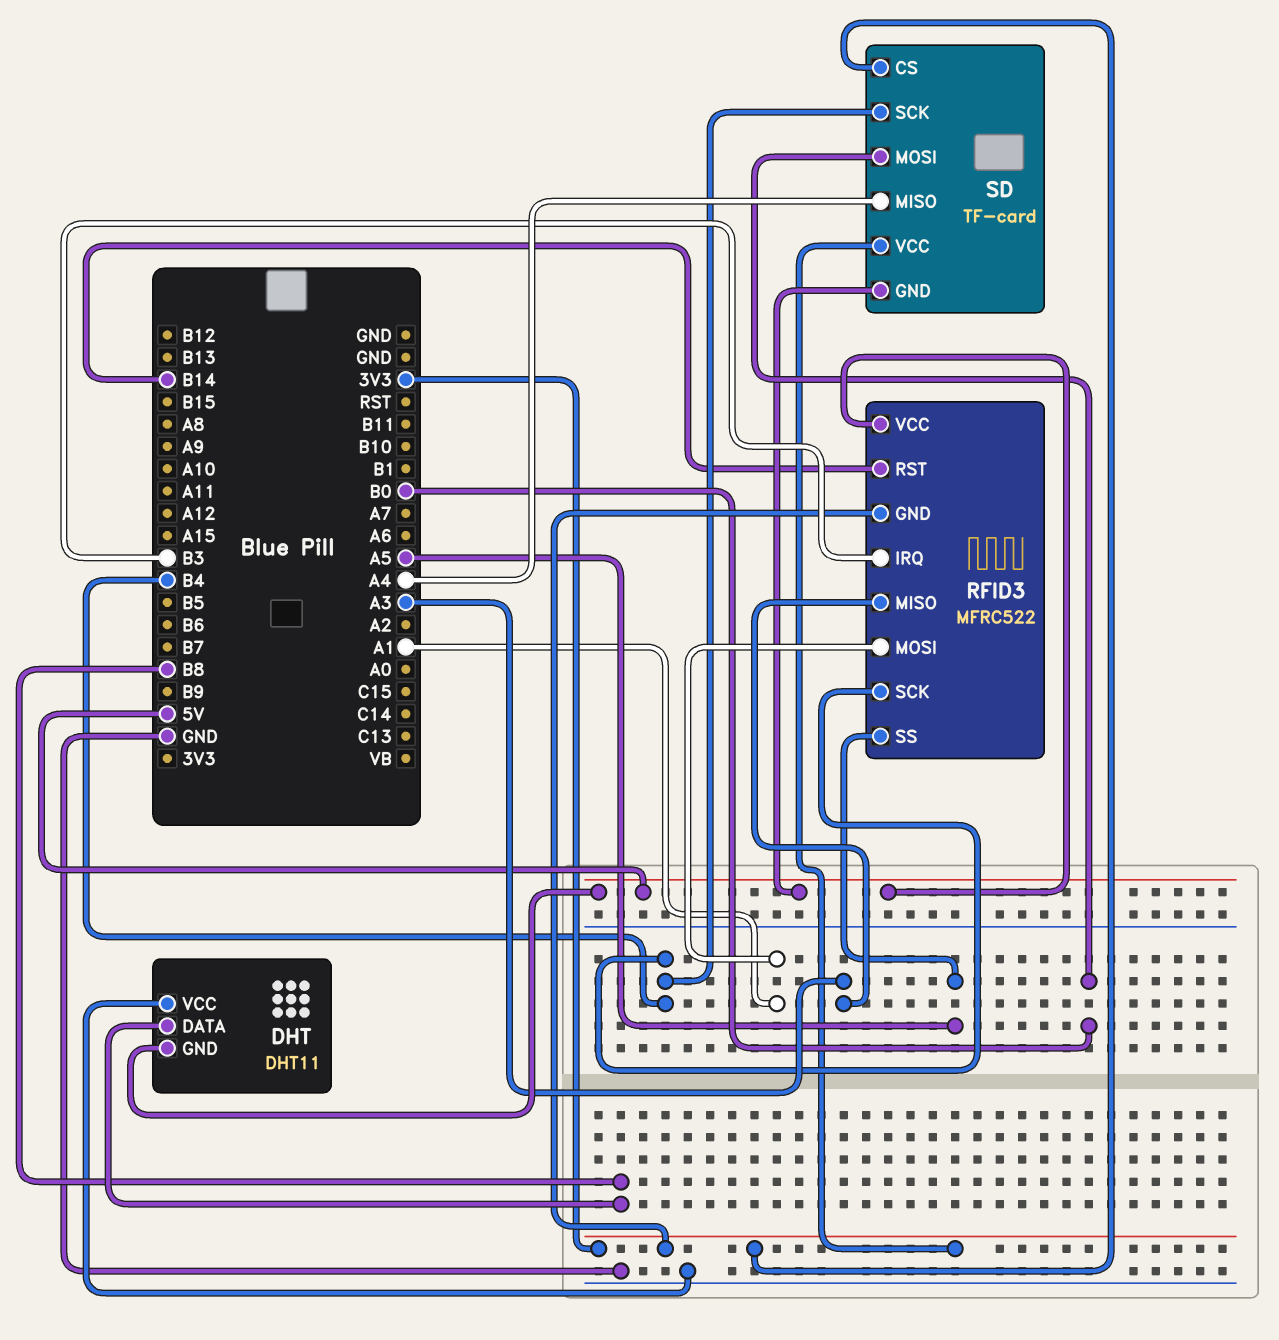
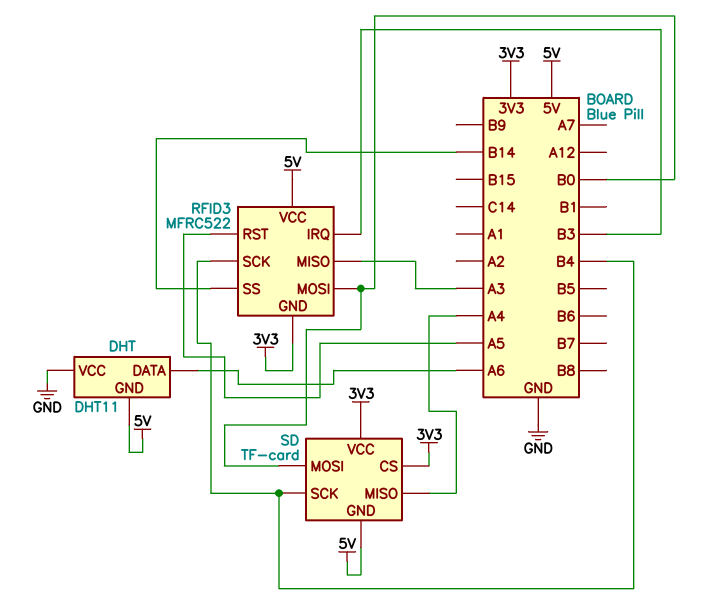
DHT pin DATA: B8 -> A6
RFID3 pin MOSI: A1 -> B0
RFID3 pin RST: B14 -> A5
RFID3 pin SS: A5 -> B14

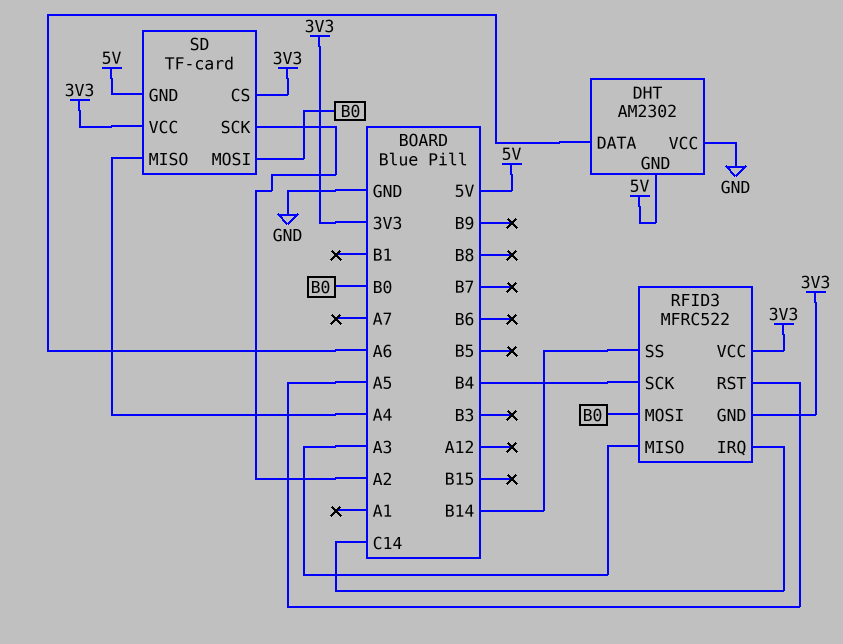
DHT: DHT11 -> AM2302
RFID3 pin IRQ: B3 -> C14
RFID3 pin VCC: 5V -> 3V3
SD pin SCK: B4 -> A2

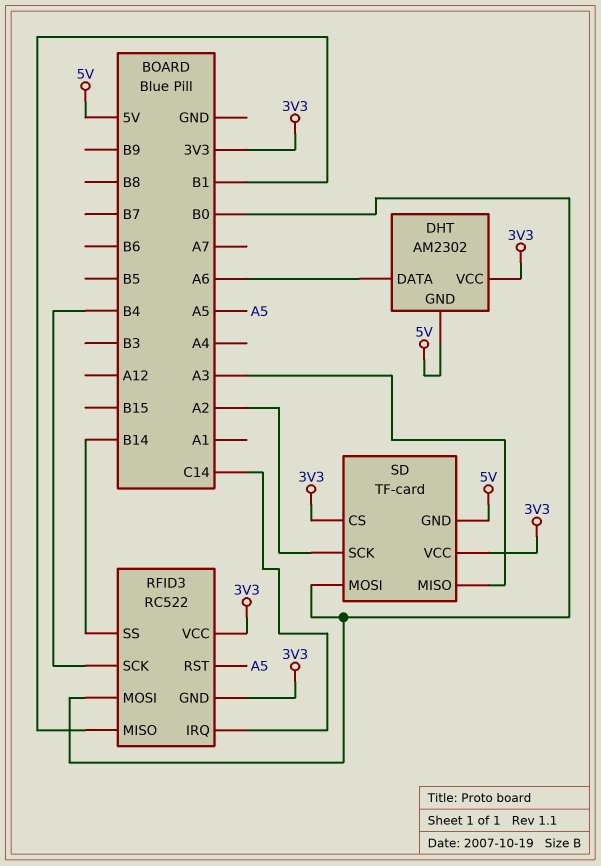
DHT pin VCC: GND -> 3V3
RFID3: MFRC522 -> RC522
RFID3 pin MISO: A3 -> B1
SD pin MISO: A4 -> A3

